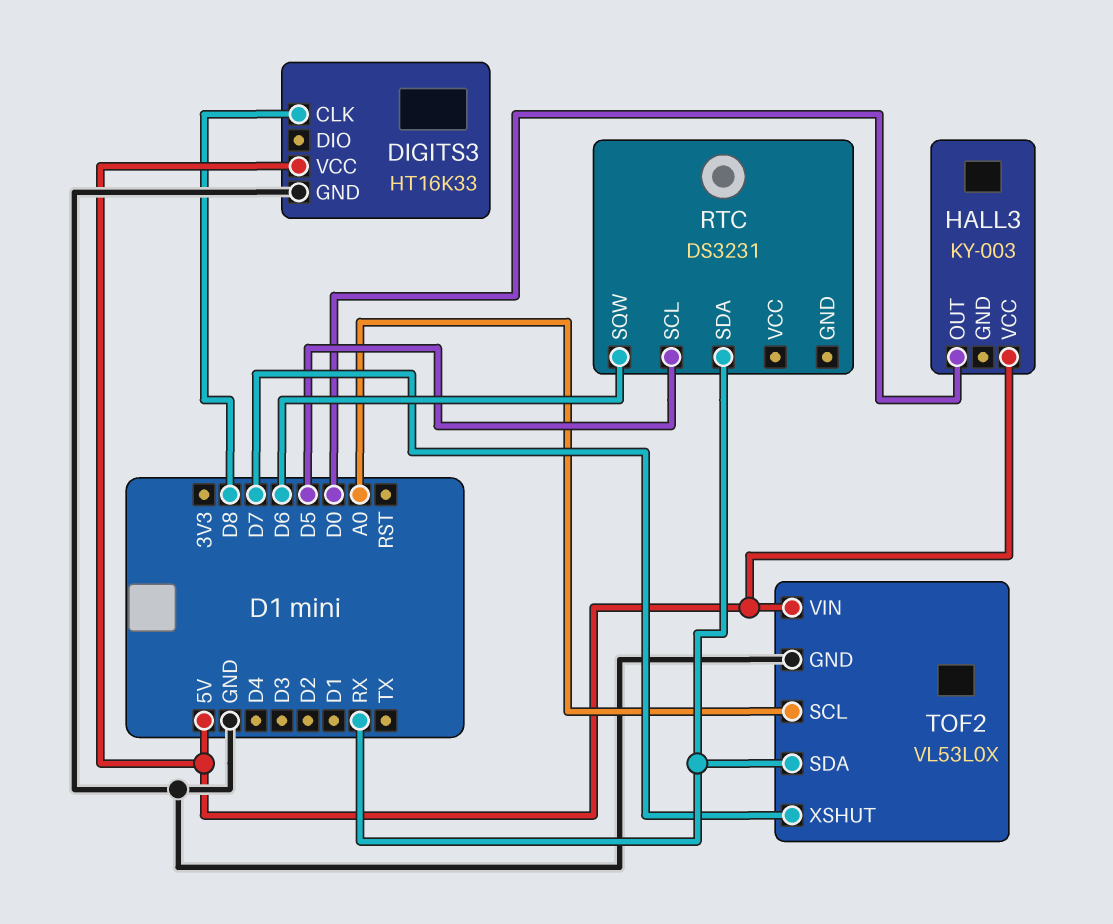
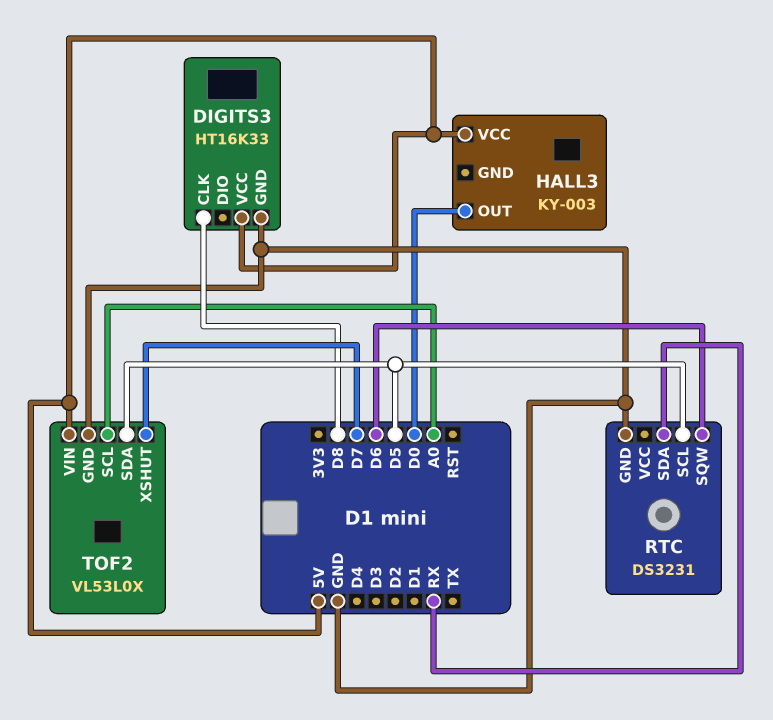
RTC pin GND: none -> GND
TOF2 pin SDA: RX -> D5

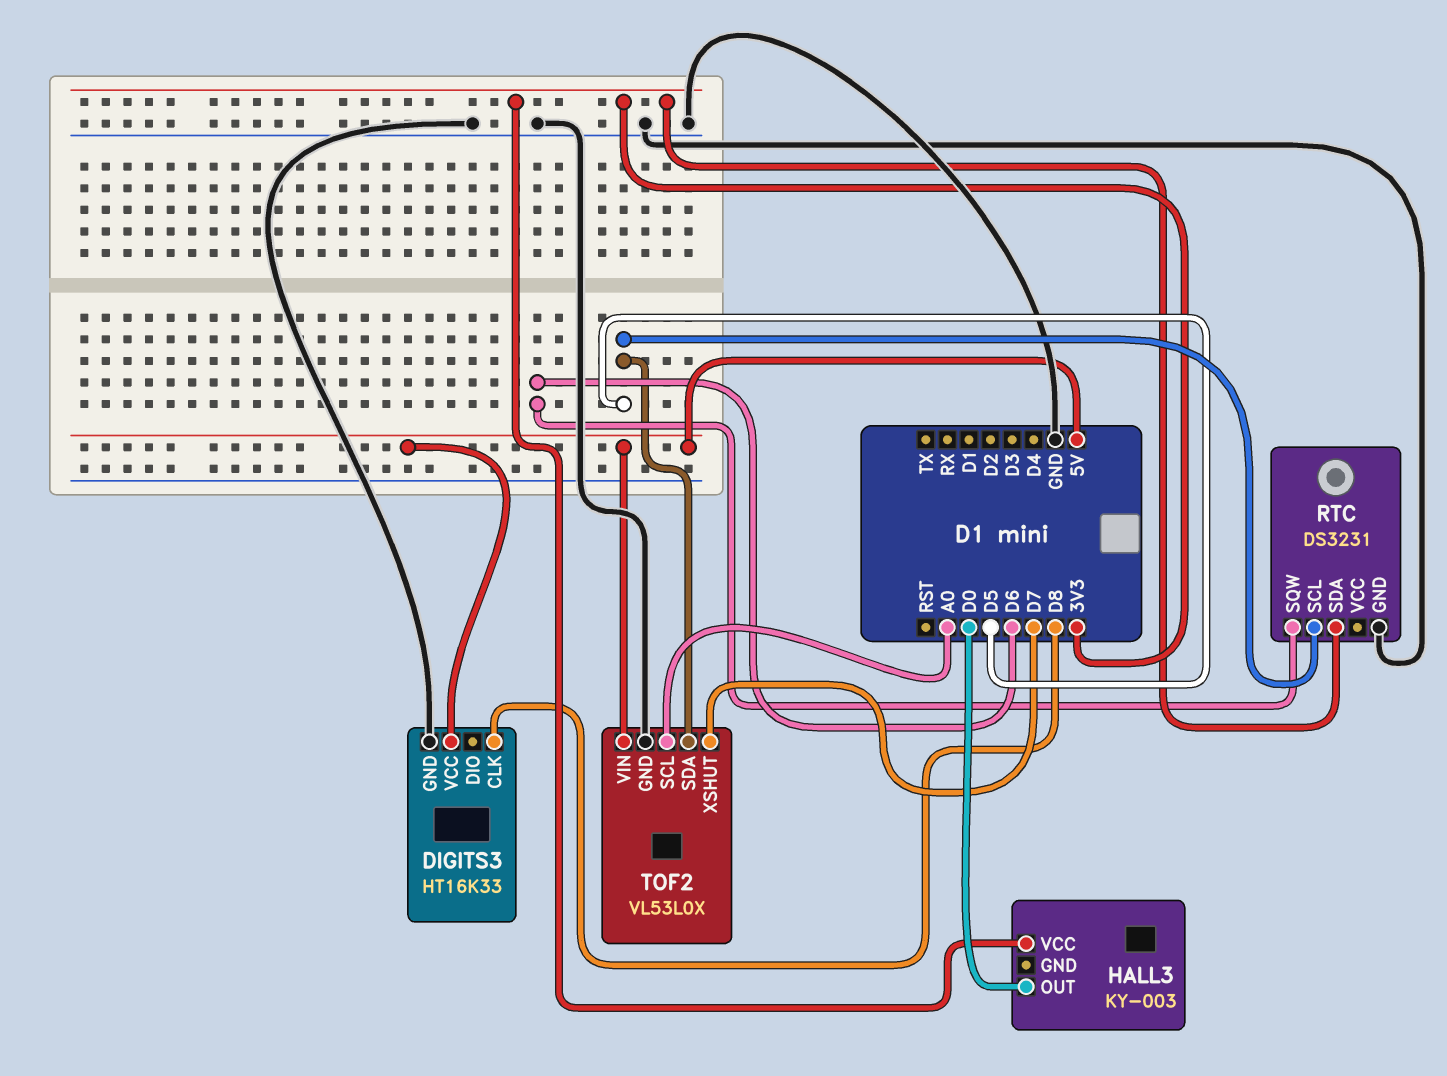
HALL3 pin VCC: 5V -> 3V3
RTC pin SDA: RX -> 3V3

